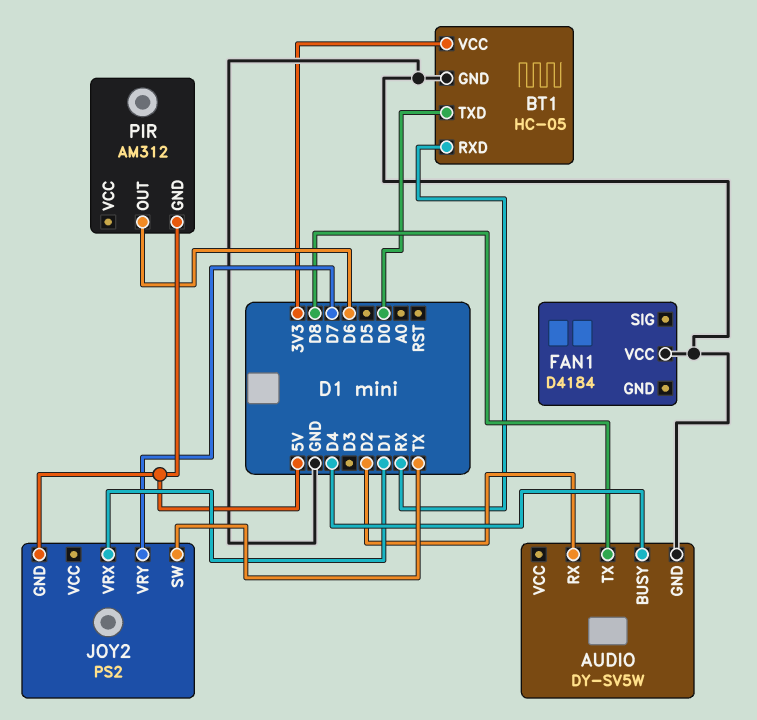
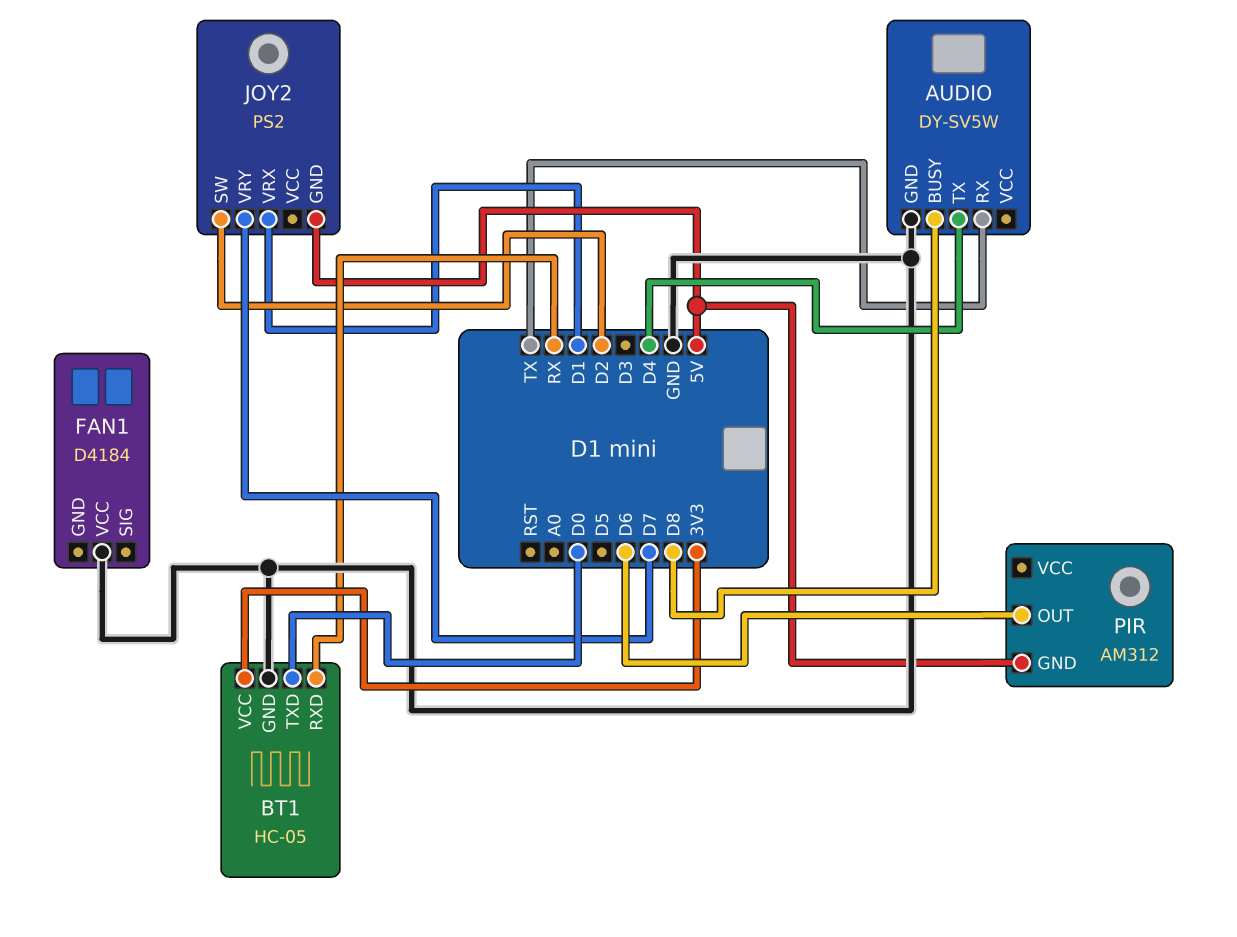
AUDIO pin BUSY: D4 -> D8
AUDIO pin RX: D2 -> TX
AUDIO pin TX: D8 -> D4
JOY2 pin SW: TX -> D2

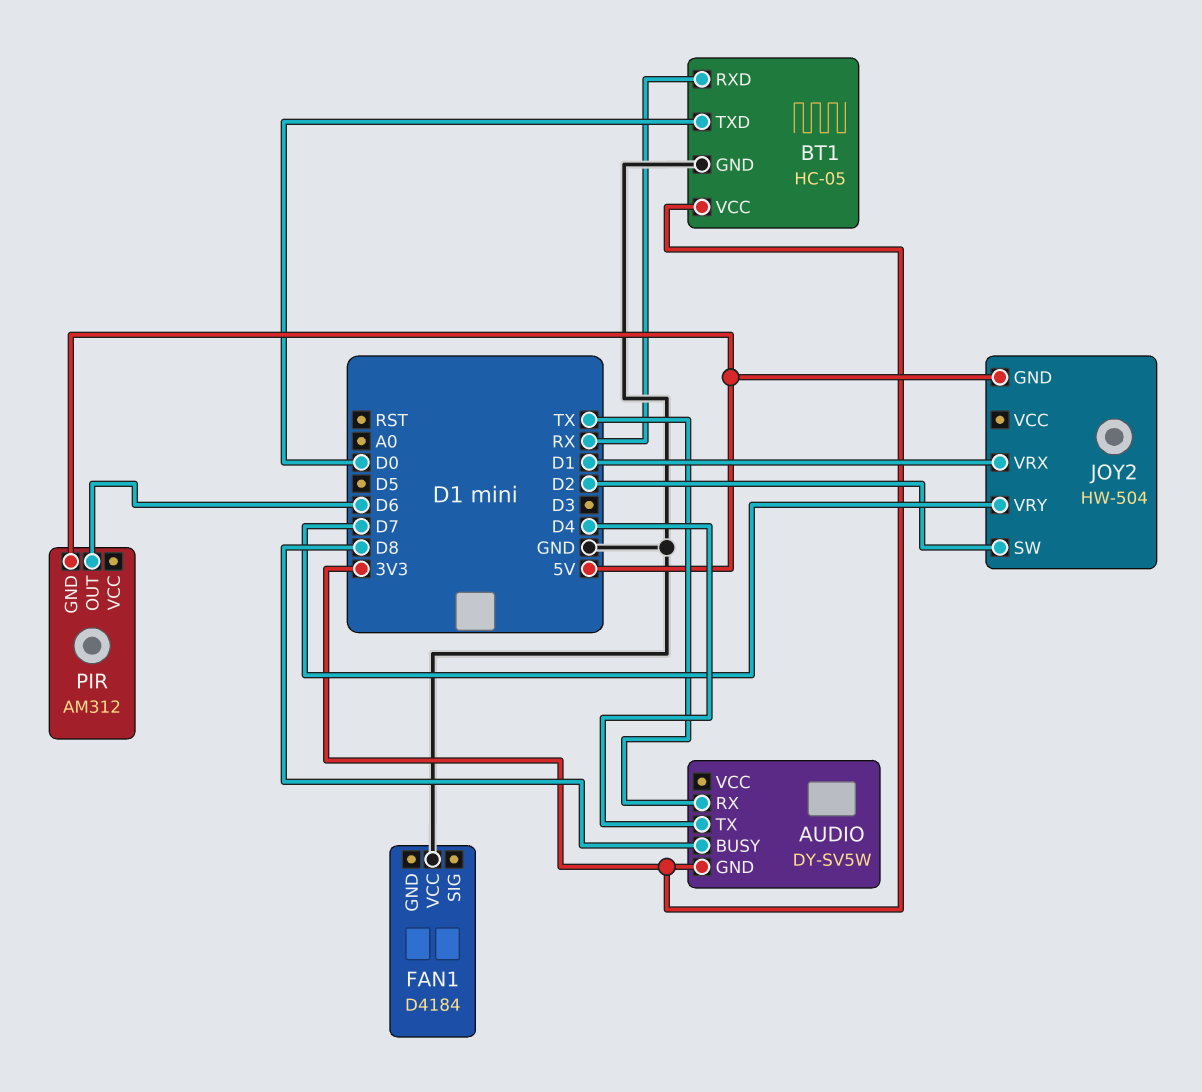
AUDIO pin GND: GND -> 3V3
JOY2: PS2 -> HW-504

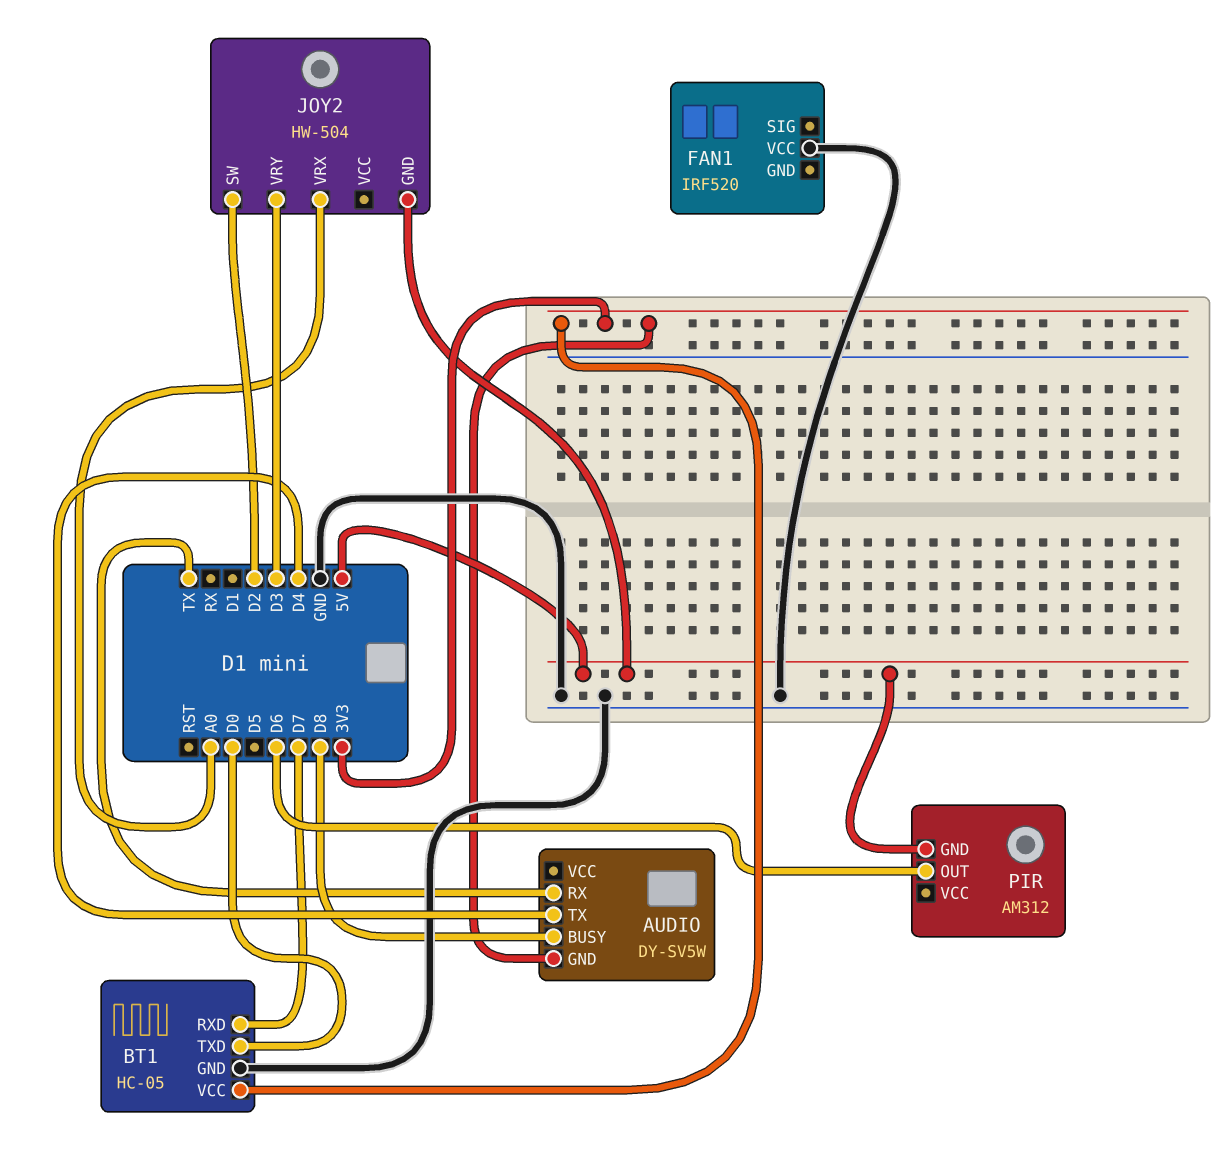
BT1 pin RXD: RX -> D7
FAN1: D4184 -> IRF520
JOY2 pin VRX: D1 -> A0
JOY2 pin VRY: D7 -> D3

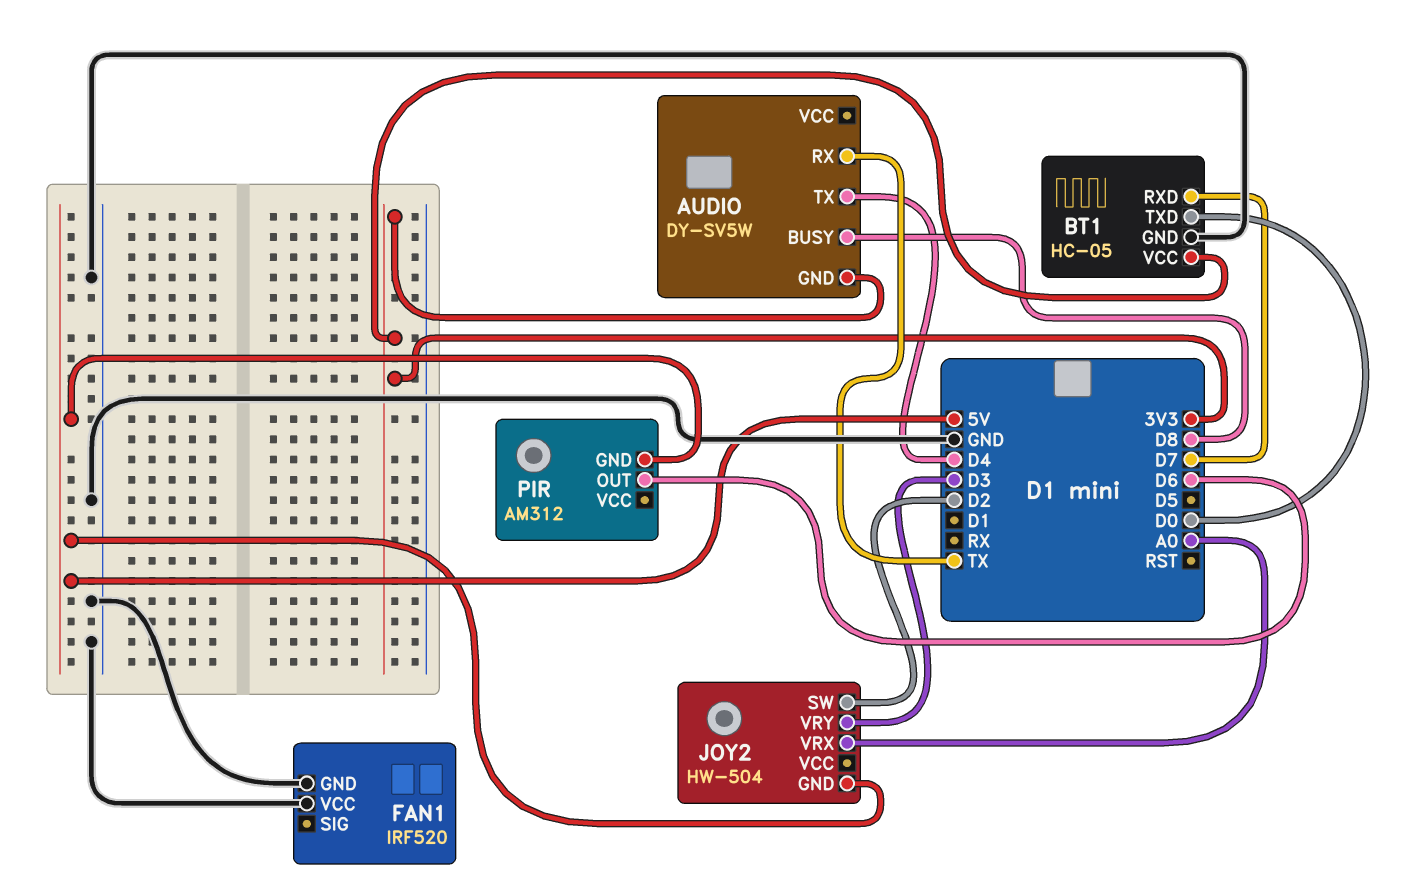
FAN1 pin GND: none -> GND

